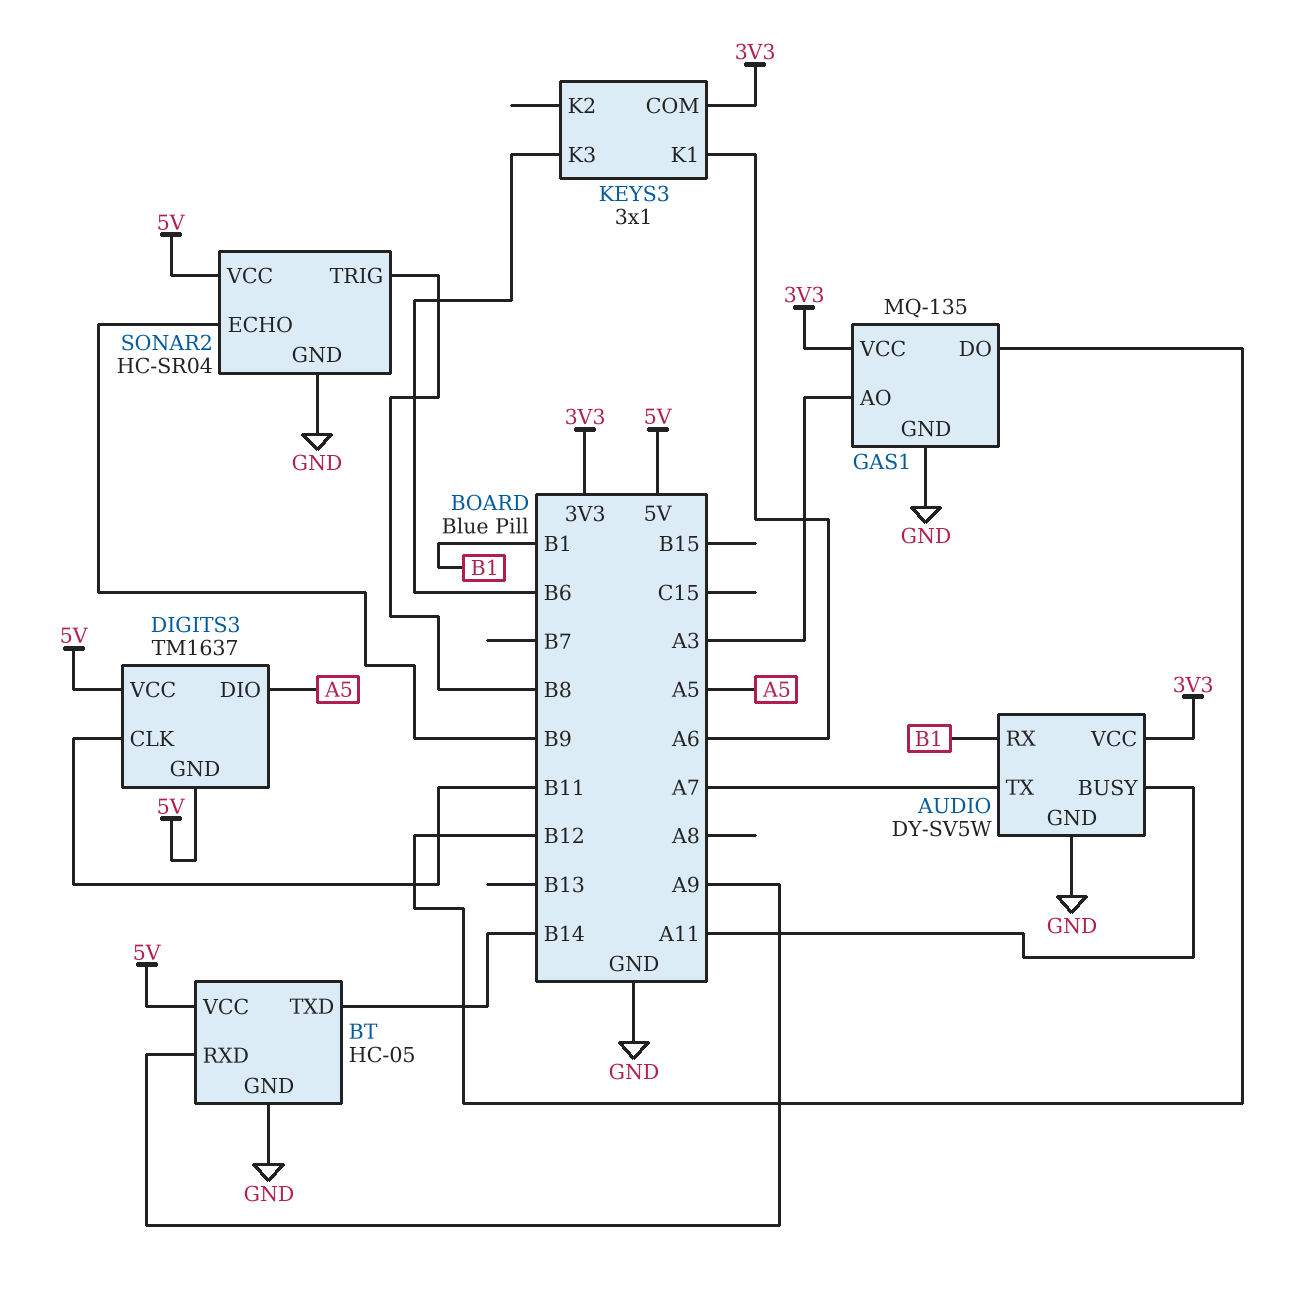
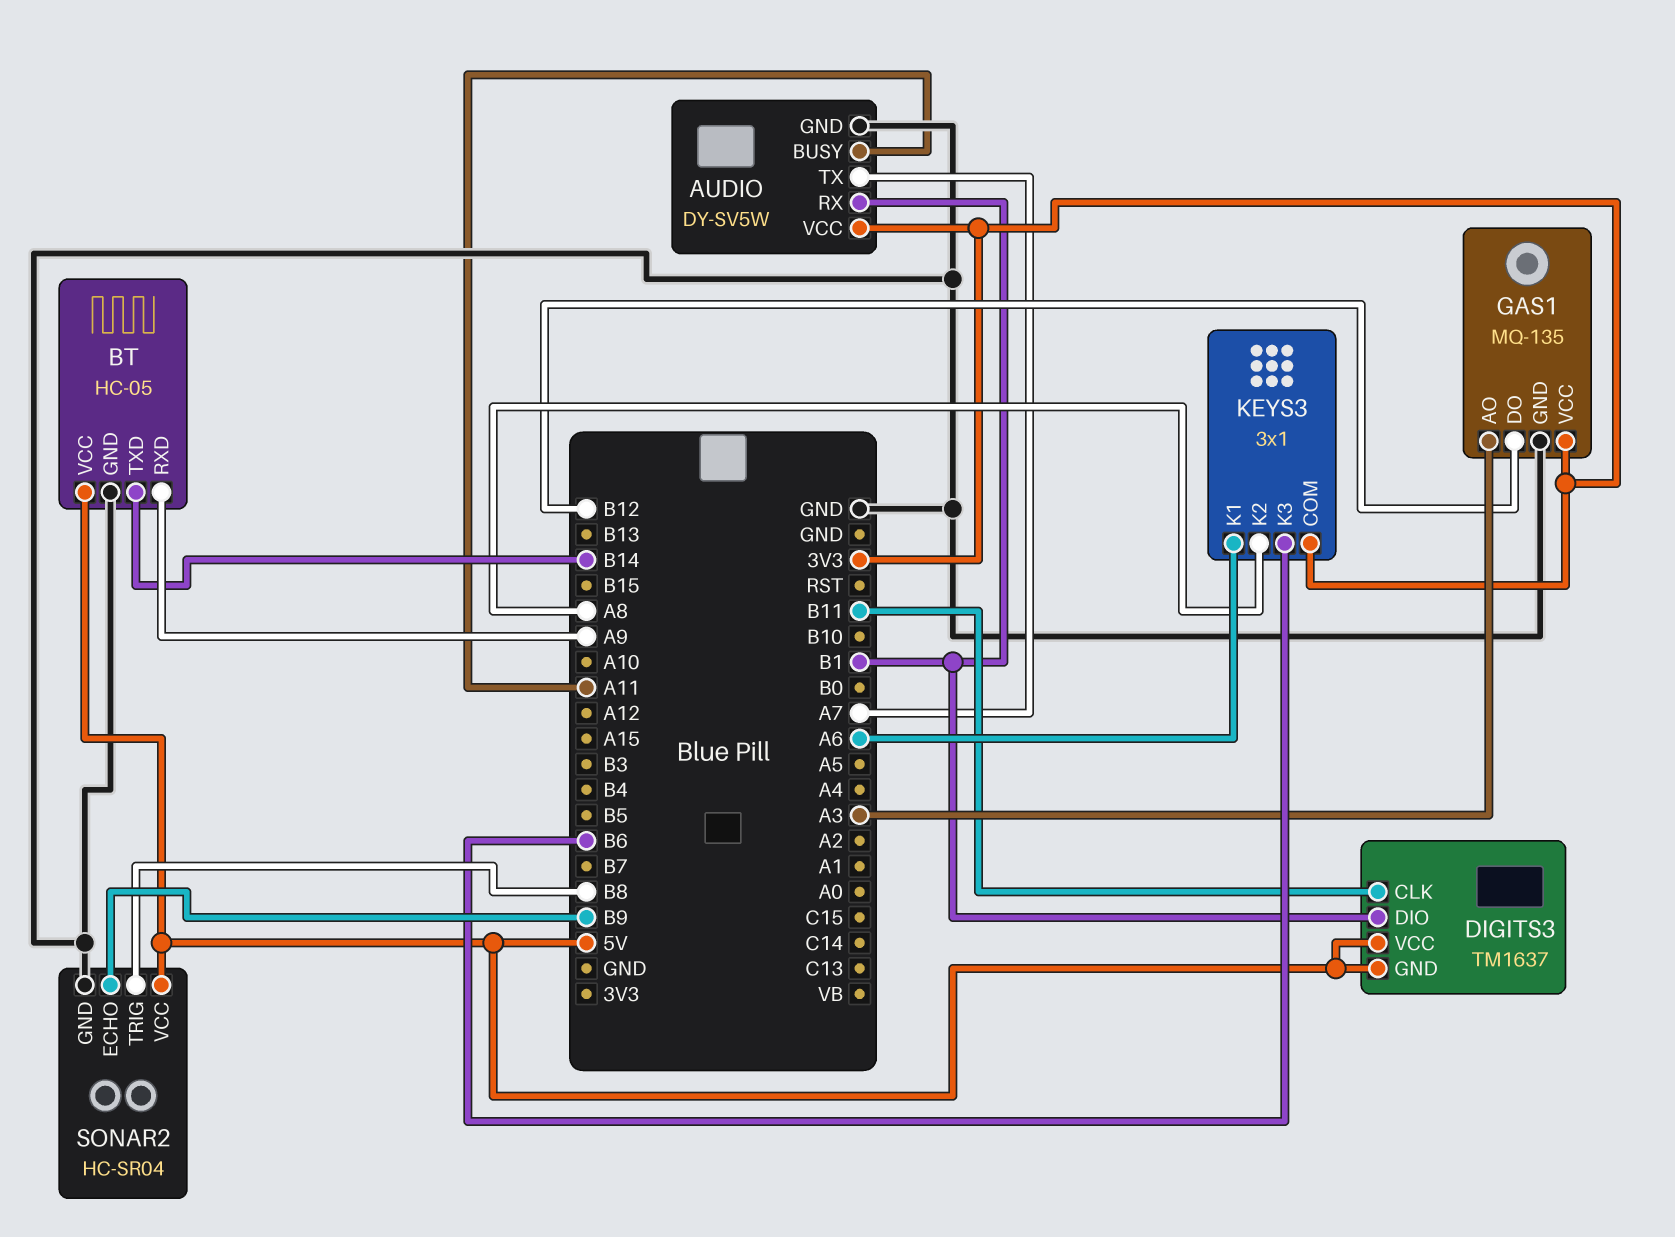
DIGITS3 pin DIO: A5 -> B1
KEYS3 pin K2: none -> A8

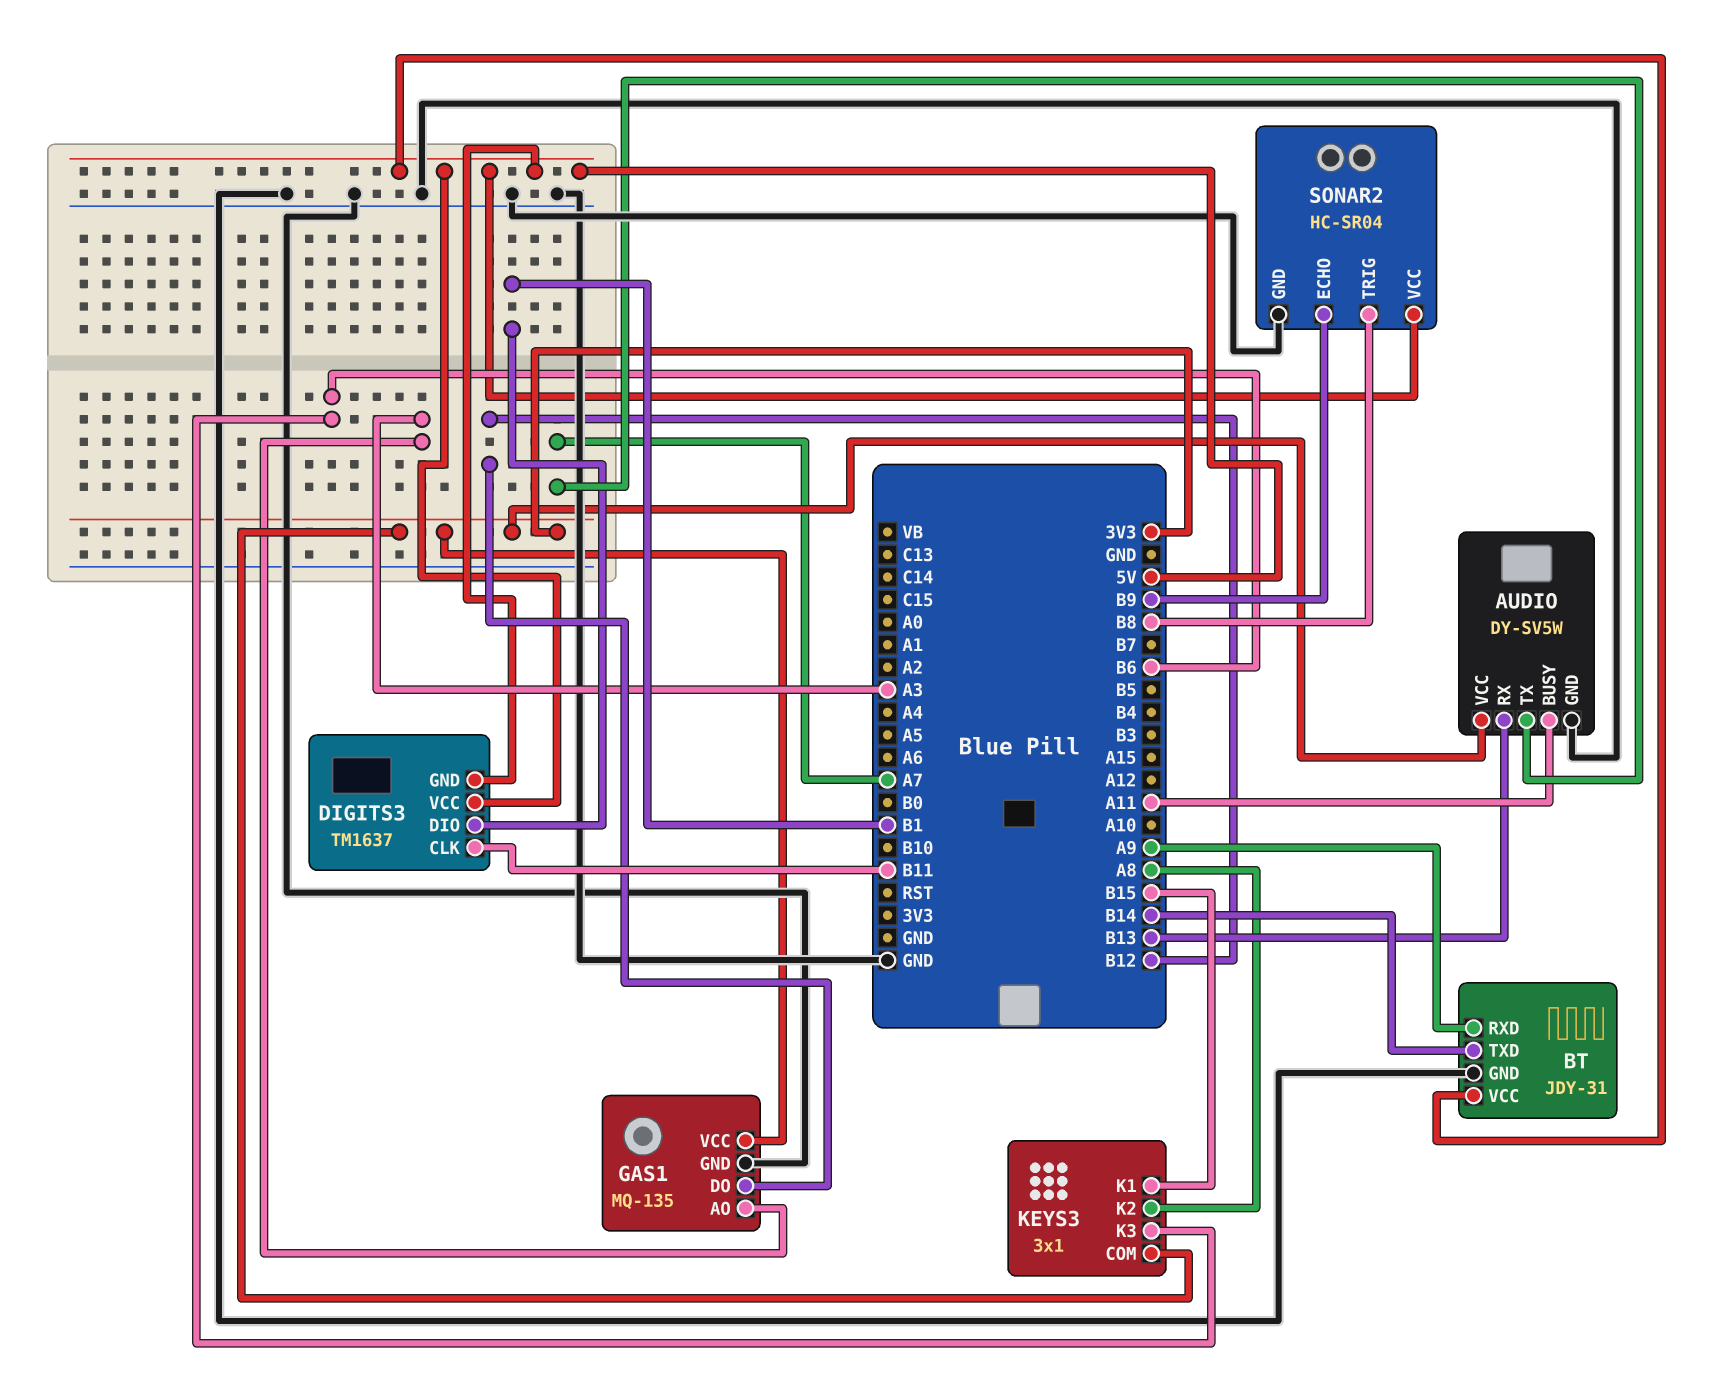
AUDIO pin RX: B1 -> B13
BT: HC-05 -> JDY-31
KEYS3 pin K1: A6 -> B15

